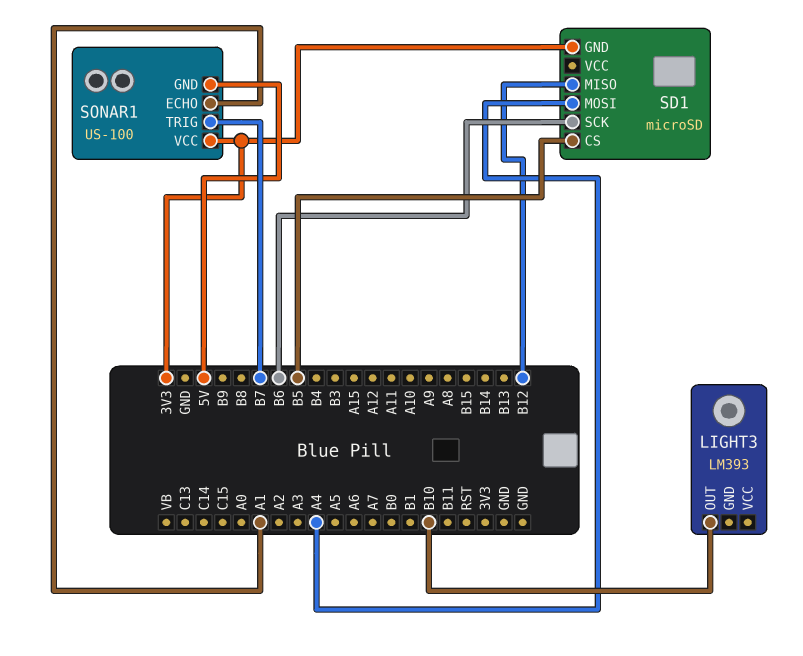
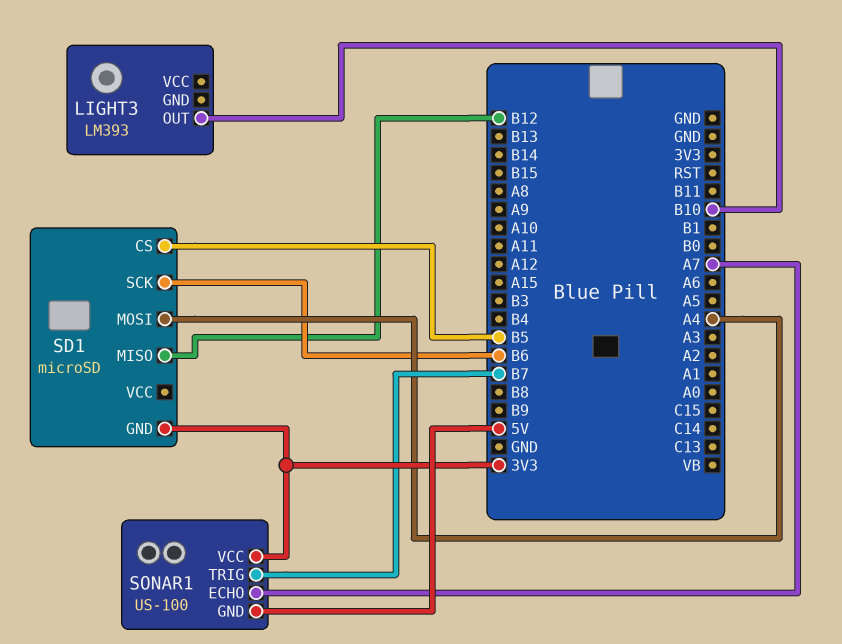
SONAR1 pin ECHO: A1 -> A7

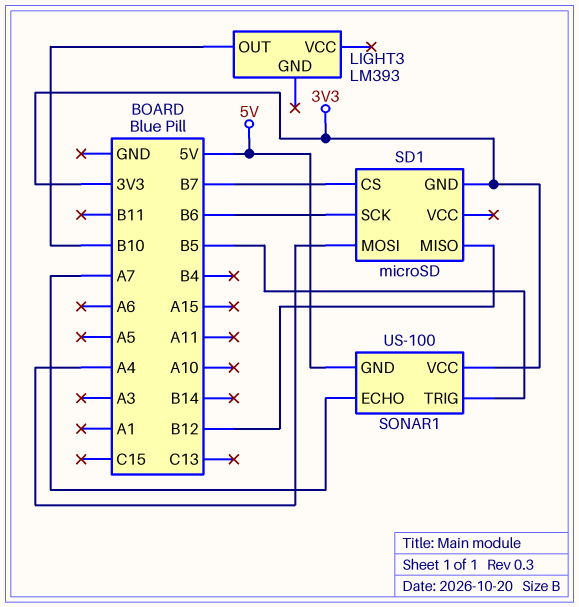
SD1 pin CS: B5 -> B7
SONAR1 pin TRIG: B7 -> B5

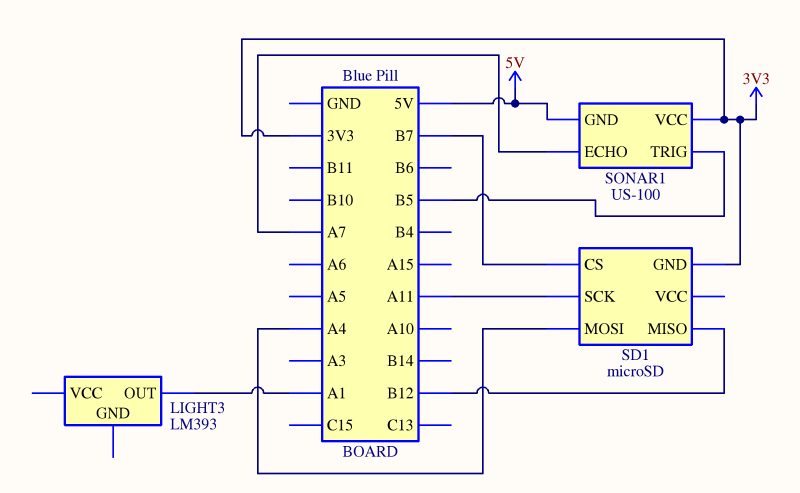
LIGHT3 pin OUT: B10 -> A1
SD1 pin SCK: B6 -> A11

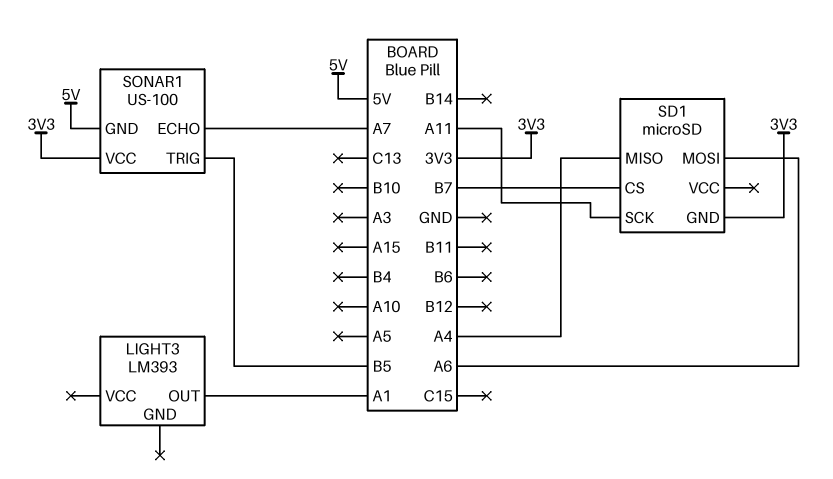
SD1 pin MISO: B12 -> A4
SD1 pin MOSI: A4 -> A6

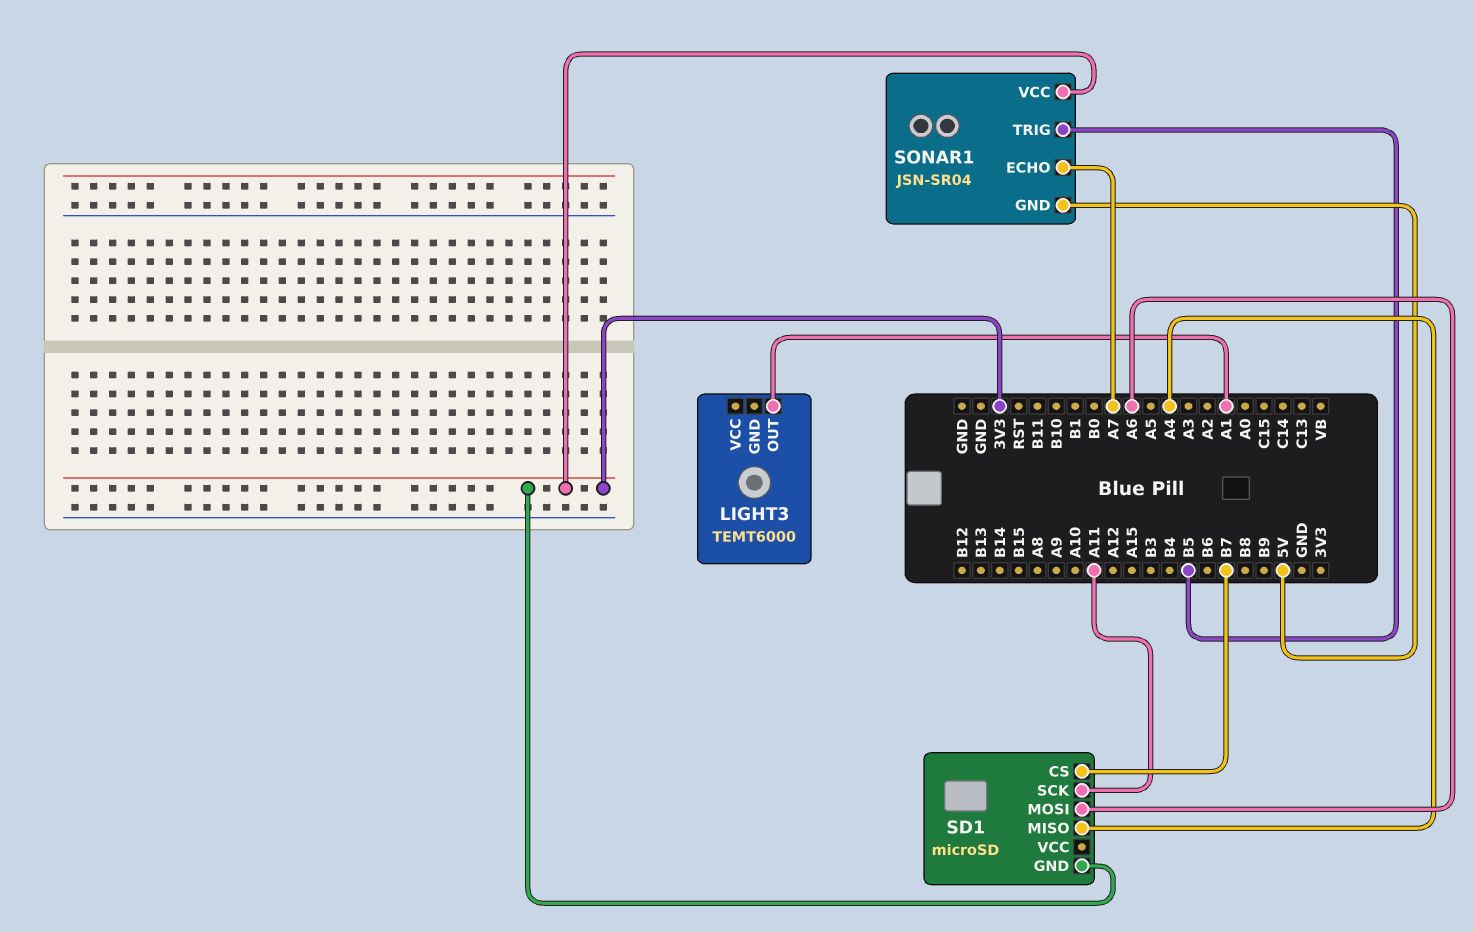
LIGHT3: LM393 -> TEMT6000
SONAR1: US-100 -> JSN-SR04

